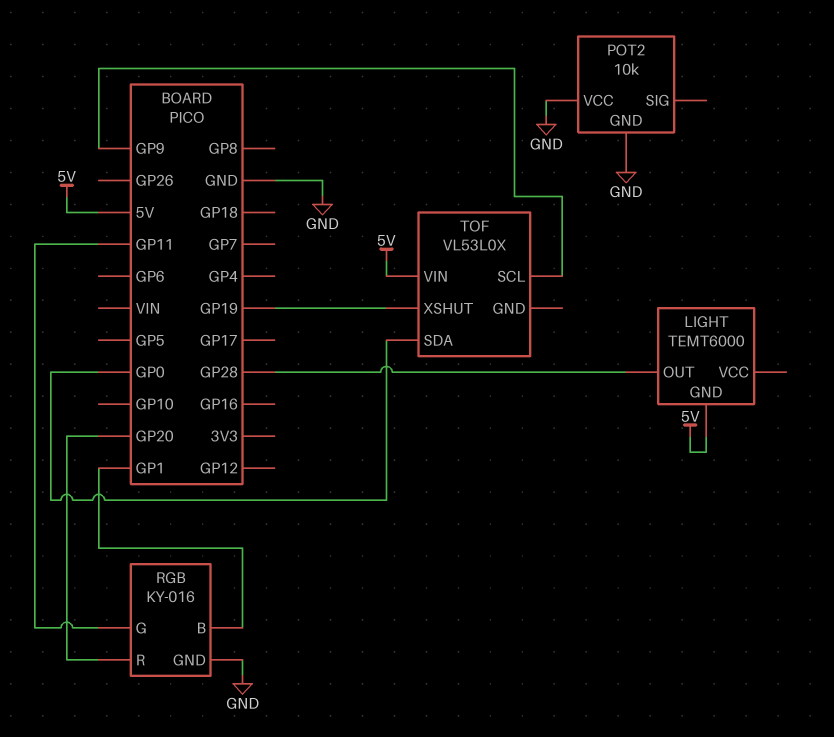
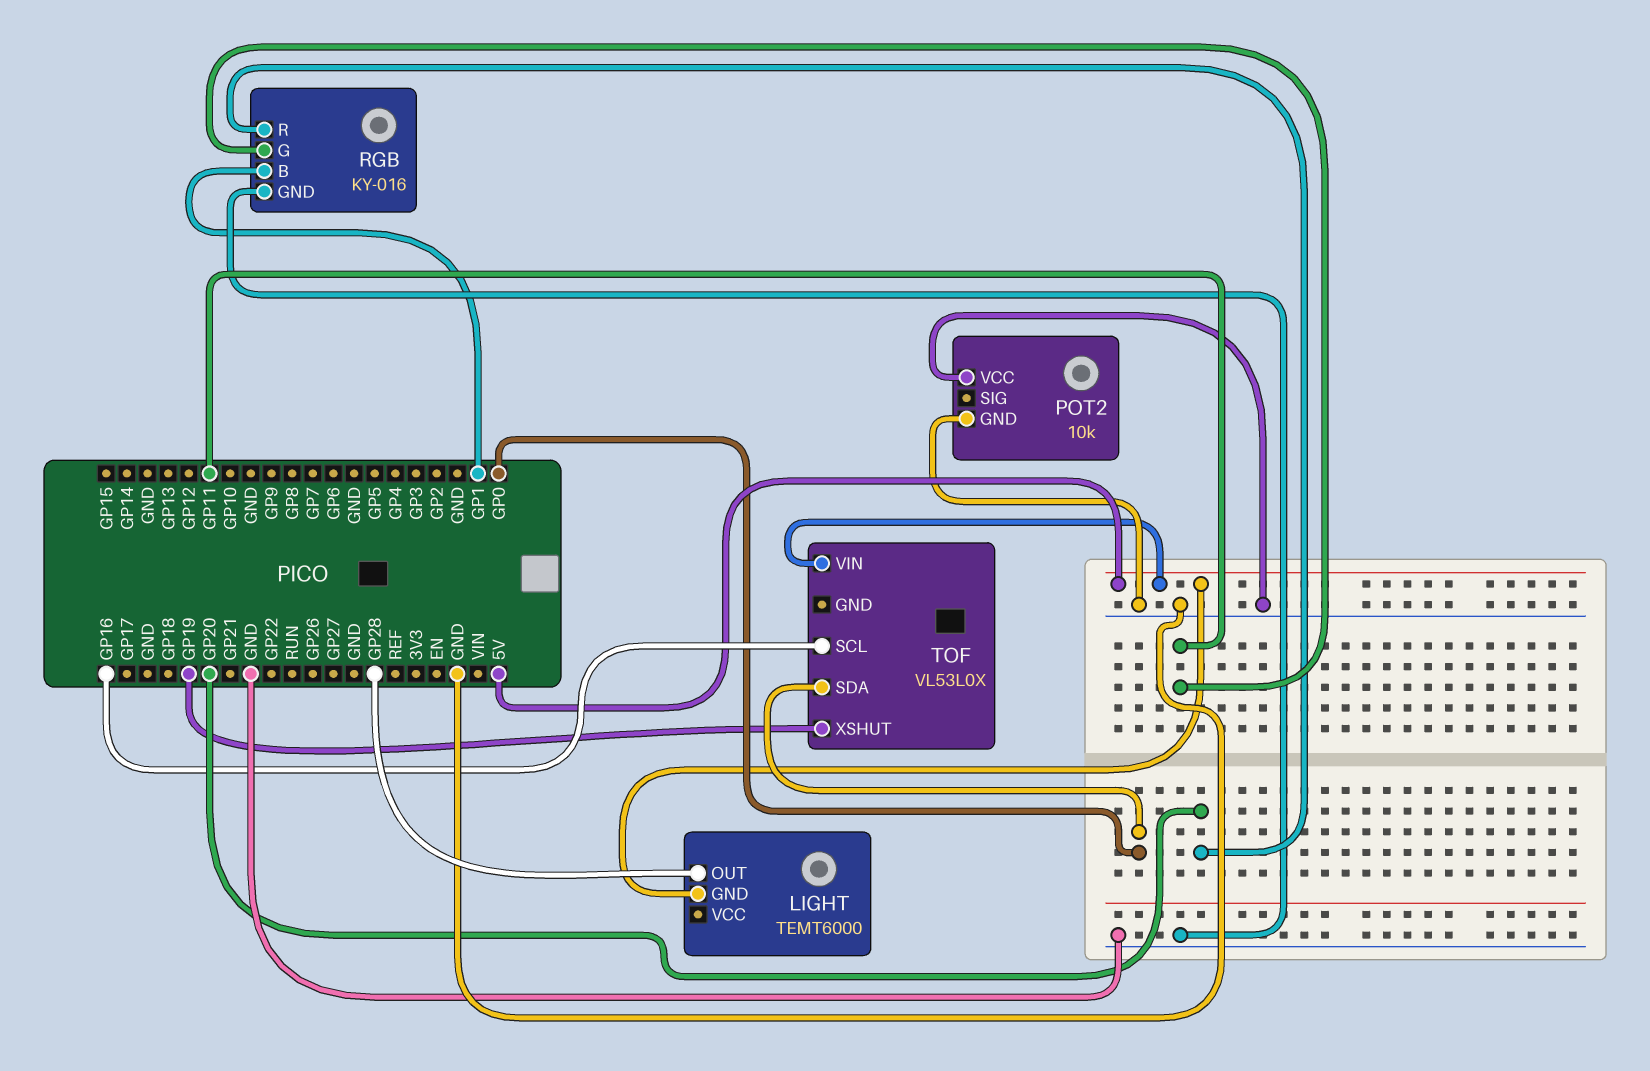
TOF pin SCL: GP9 -> GP16

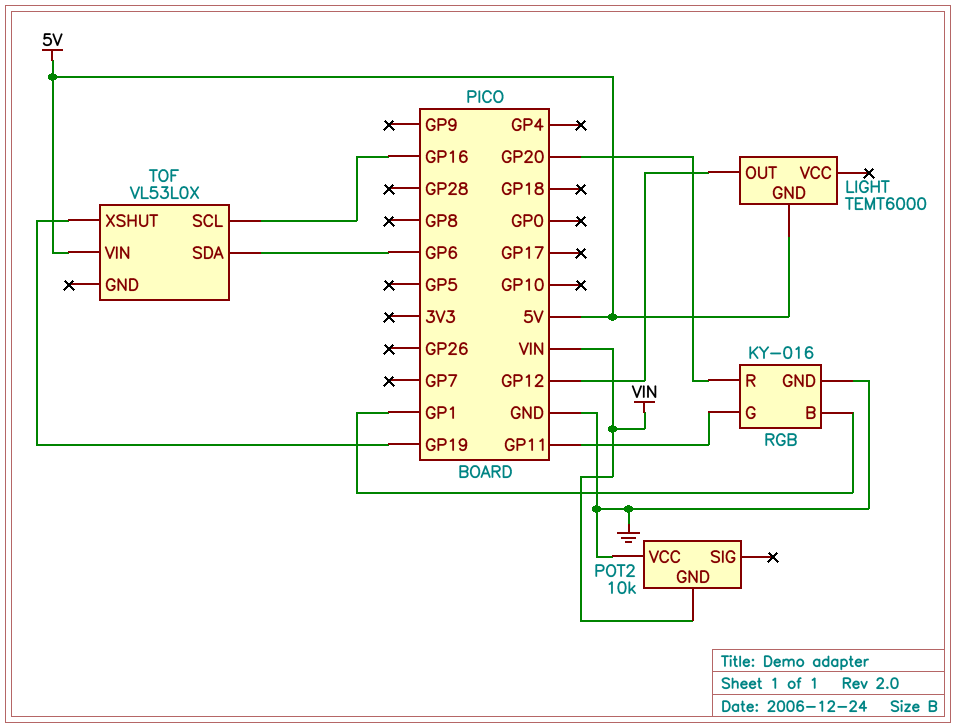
LIGHT pin OUT: GP28 -> GP12
POT2 pin GND: GND -> VIN
TOF pin SDA: GP0 -> GP6

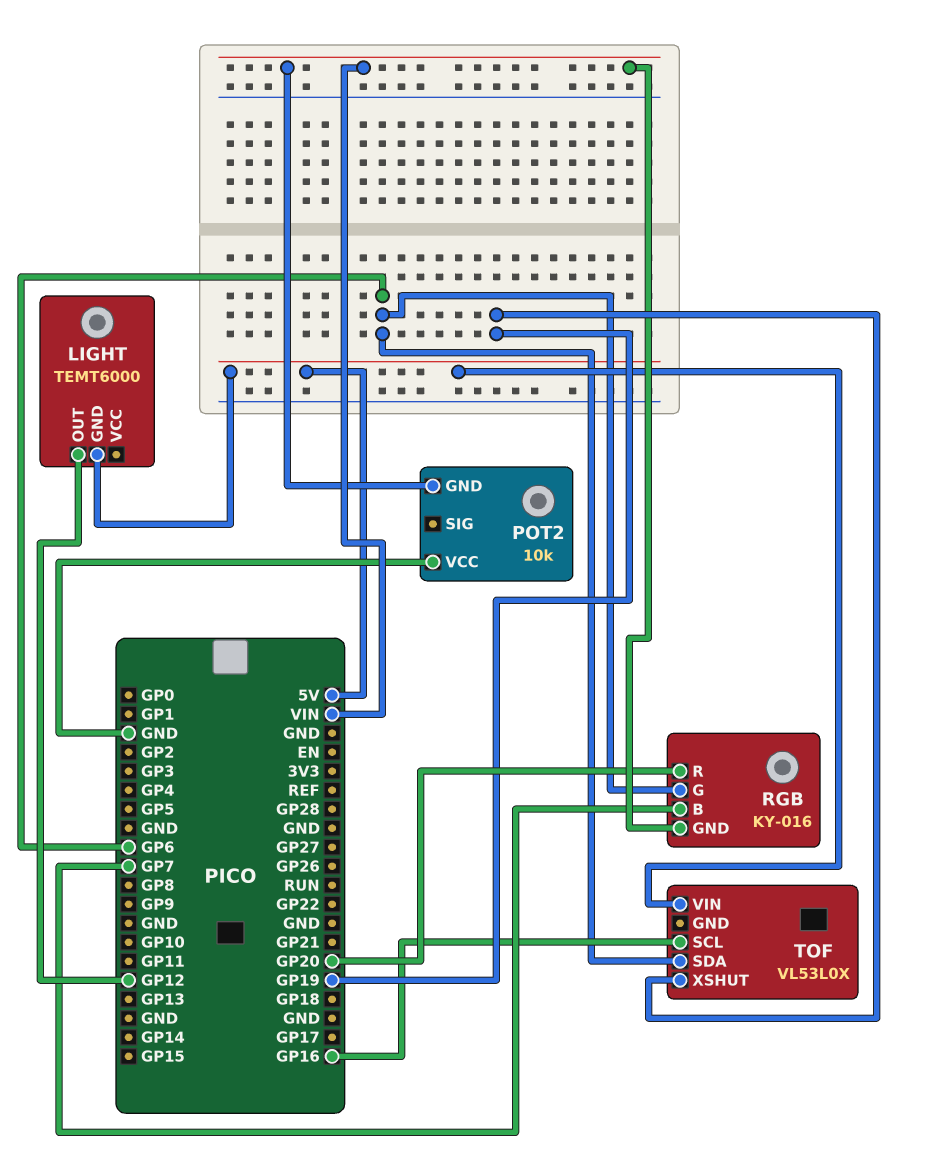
RGB pin B: GP1 -> GP7
RGB pin G: GP11 -> GP6
RGB pin GND: GND -> VIN

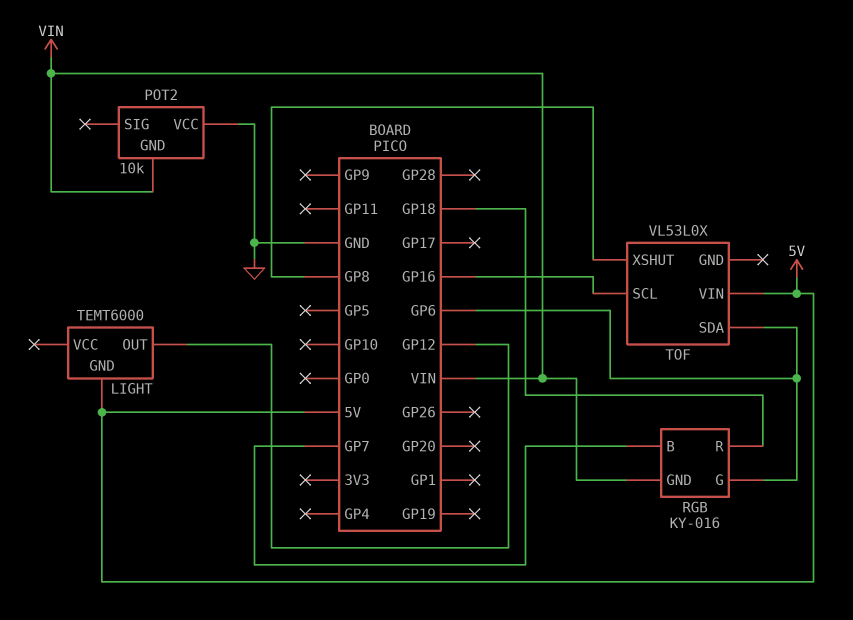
RGB pin R: GP20 -> GP18
TOF pin XSHUT: GP19 -> GP8

